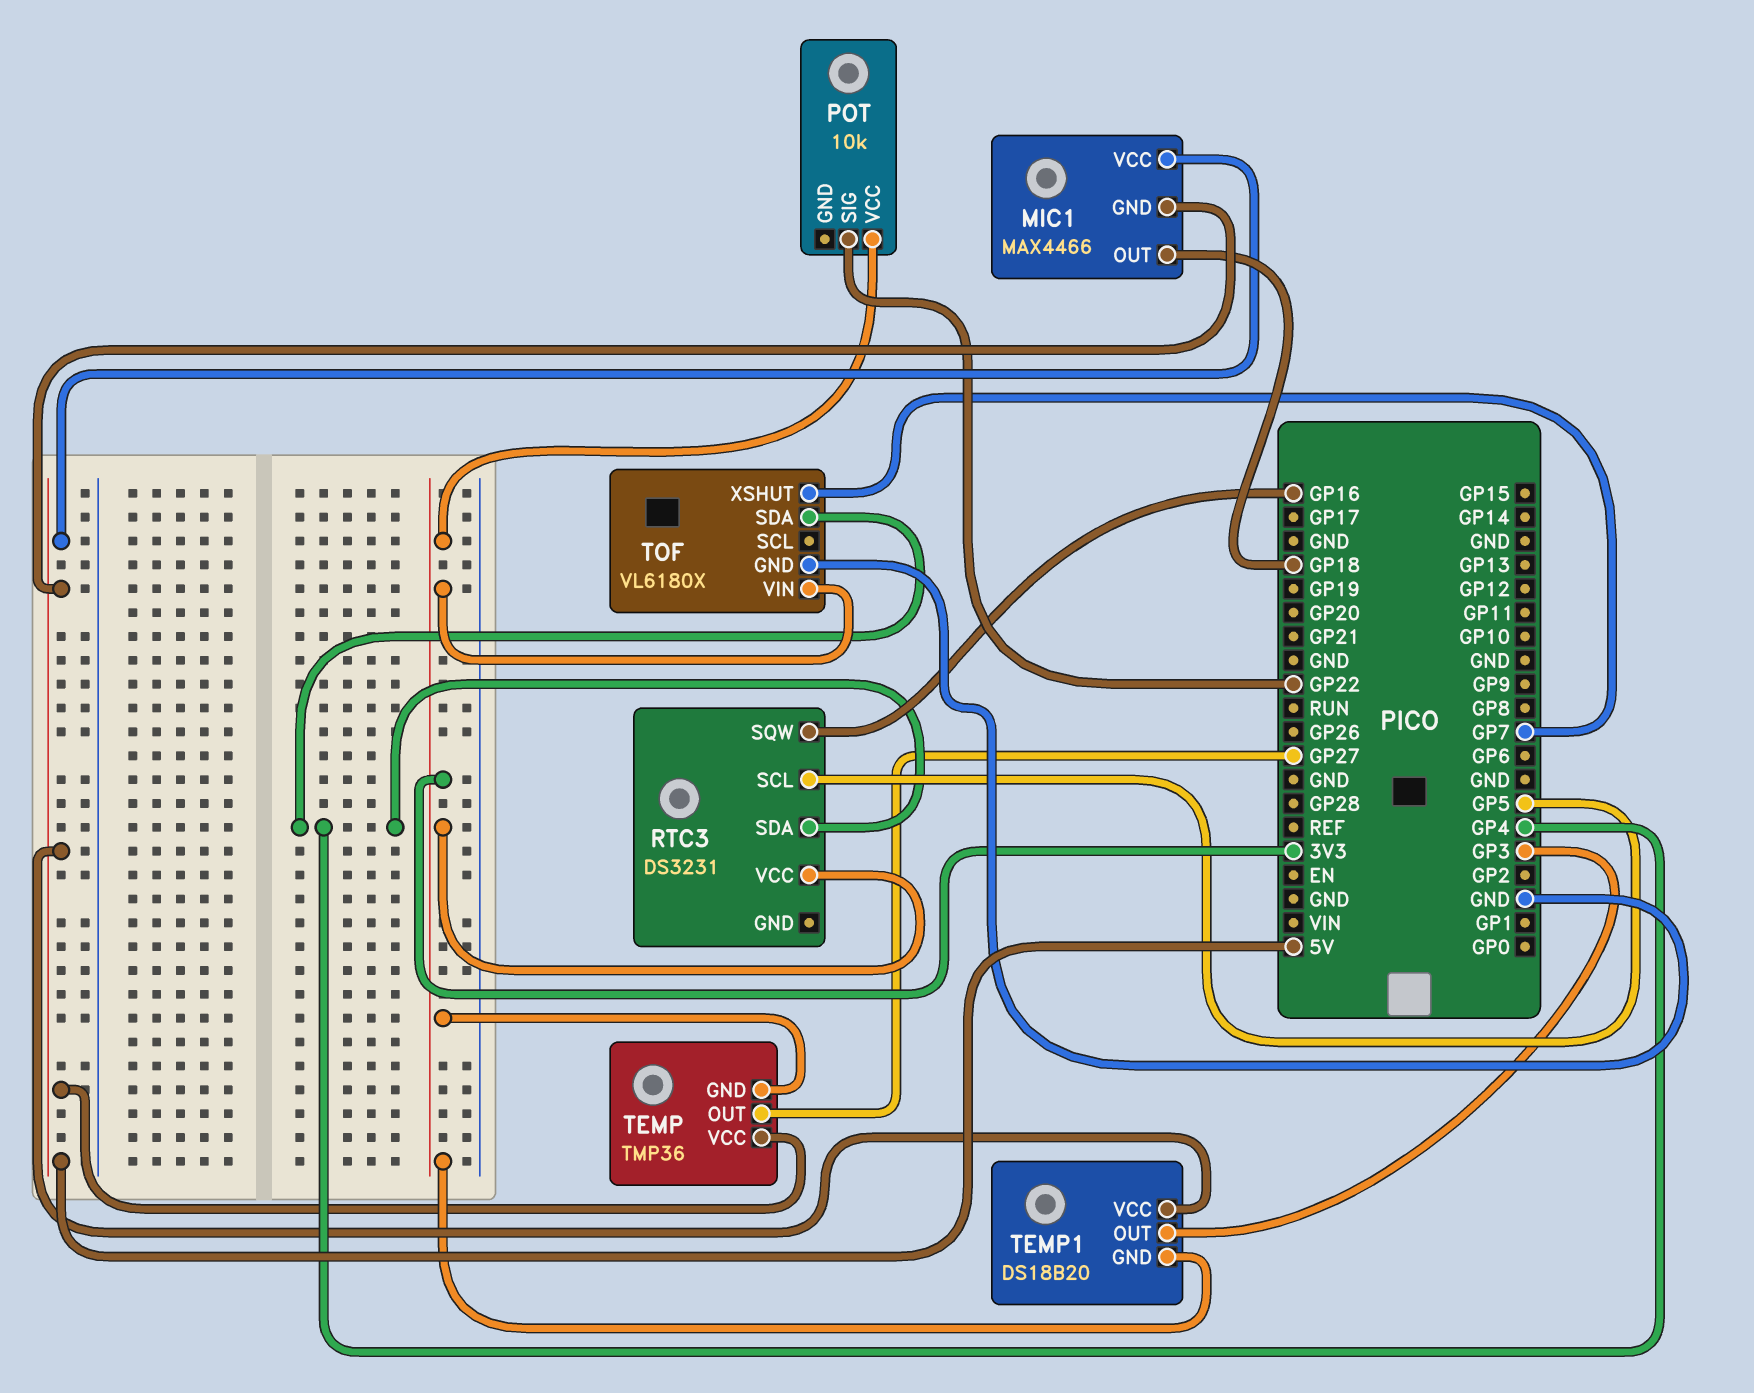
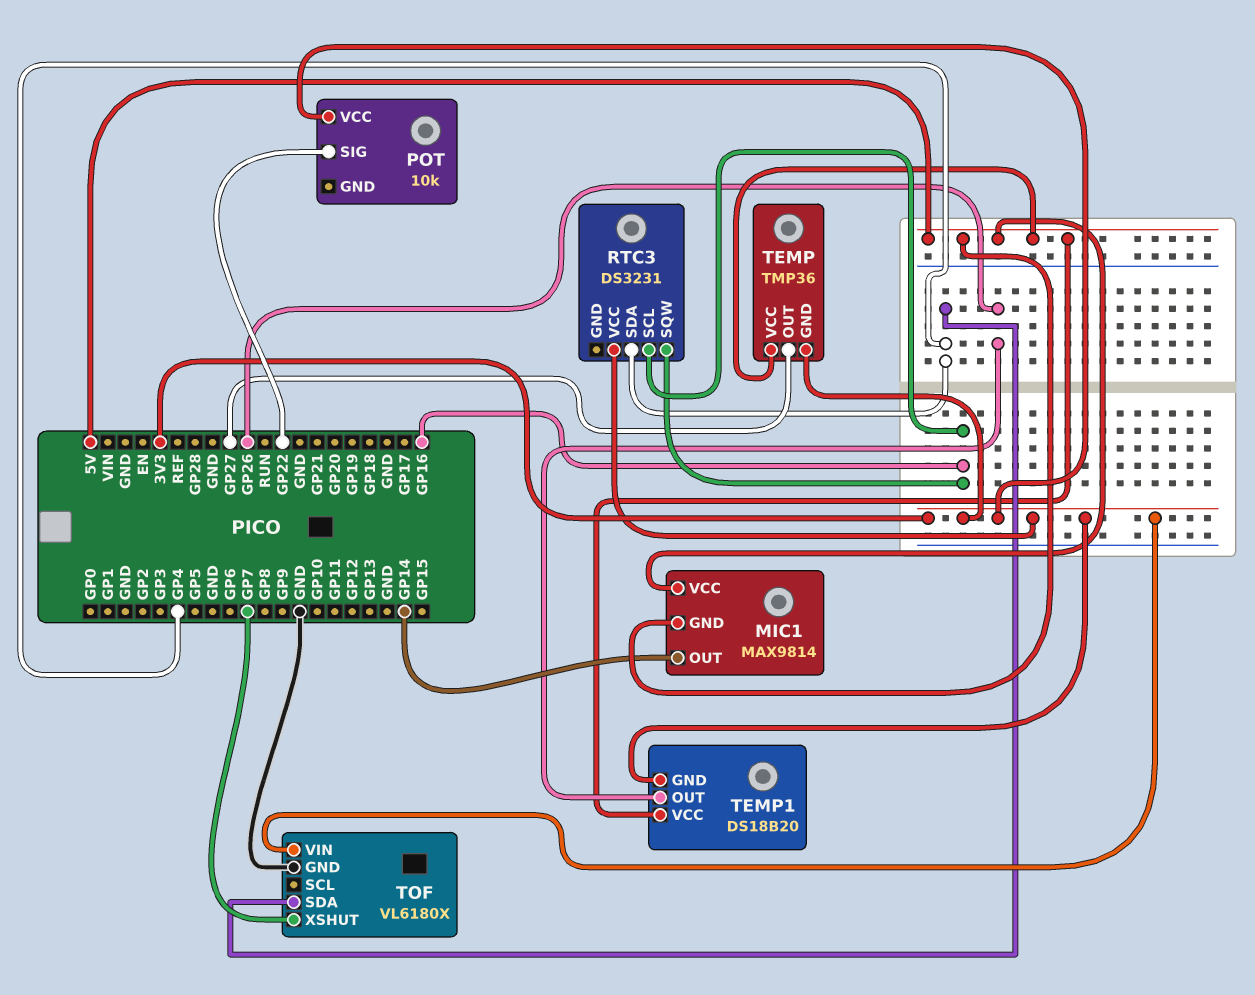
MIC1: MAX4466 -> MAX9814
MIC1 pin OUT: GP18 -> GP14
RTC3 pin SCL: GP5 -> GP16
TEMP1 pin OUT: GP3 -> GP26

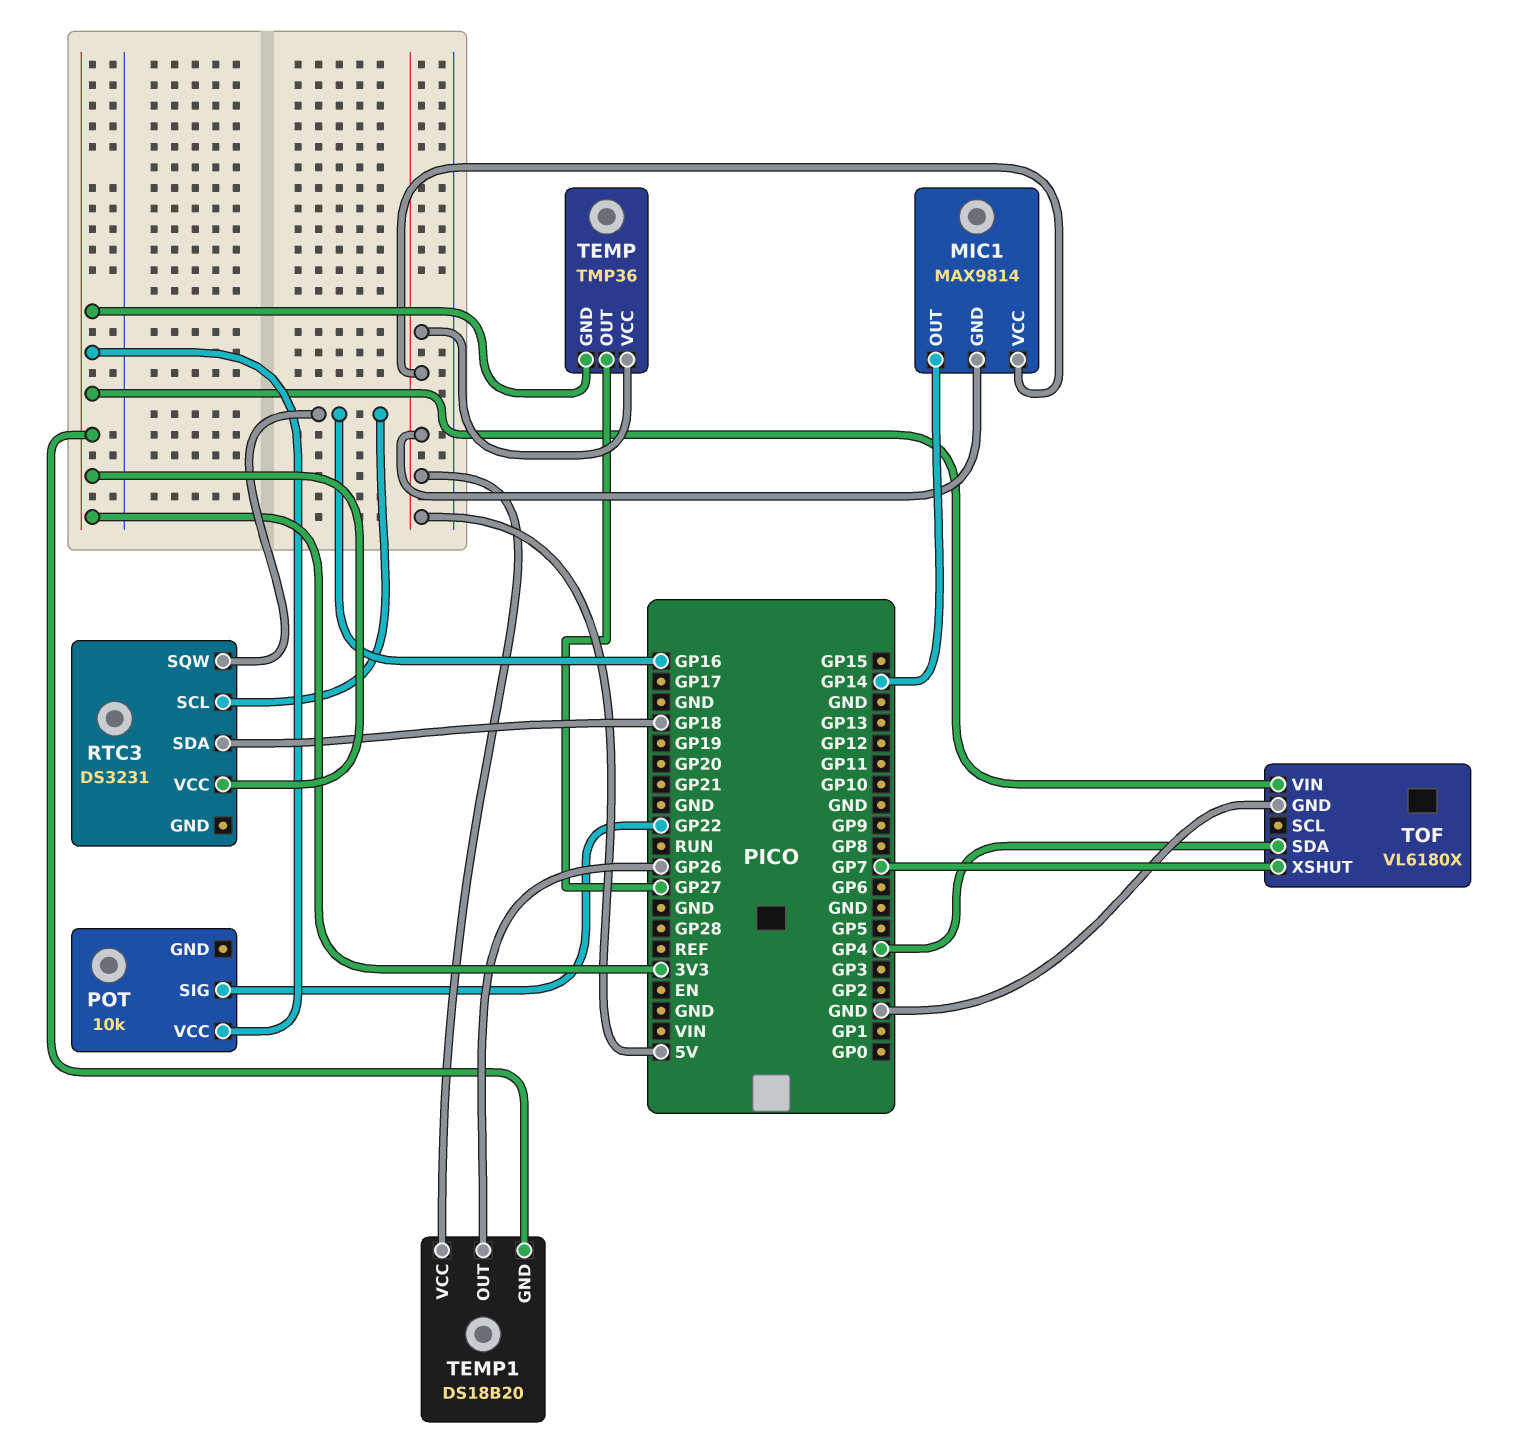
RTC3 pin SDA: GP4 -> GP18

